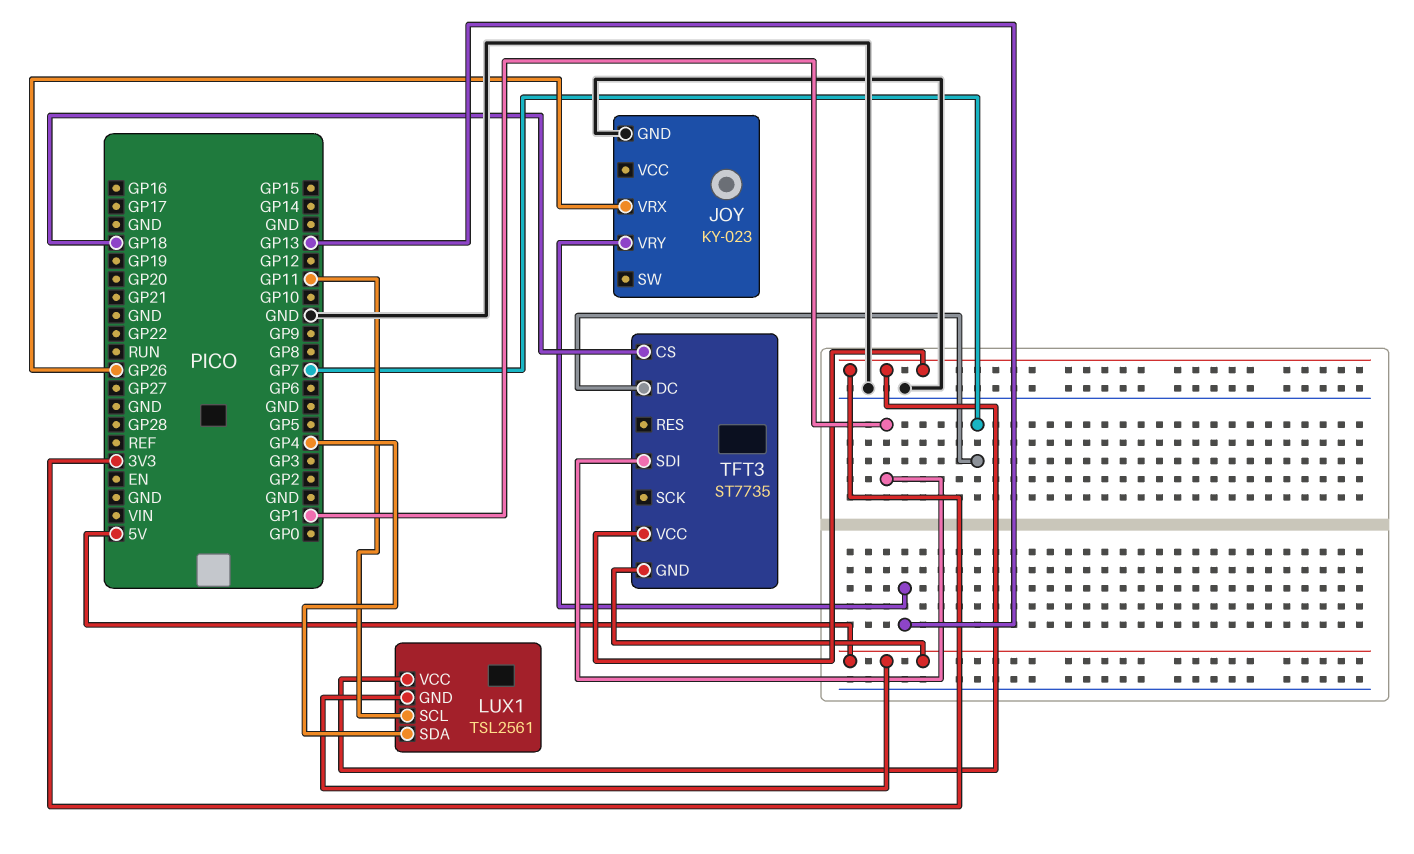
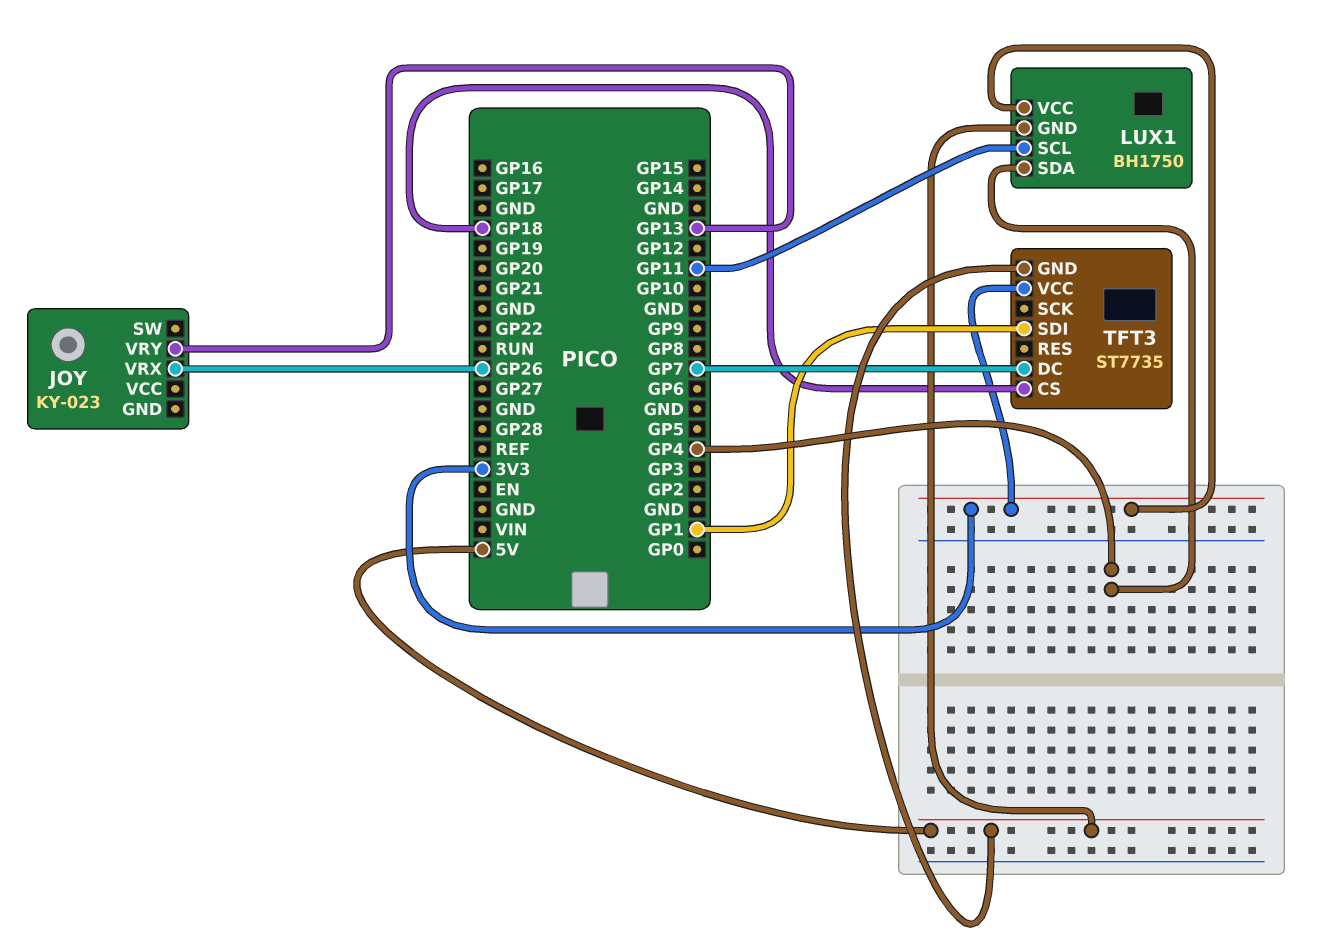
JOY pin GND: GND -> none
LUX1: TSL2561 -> BH1750

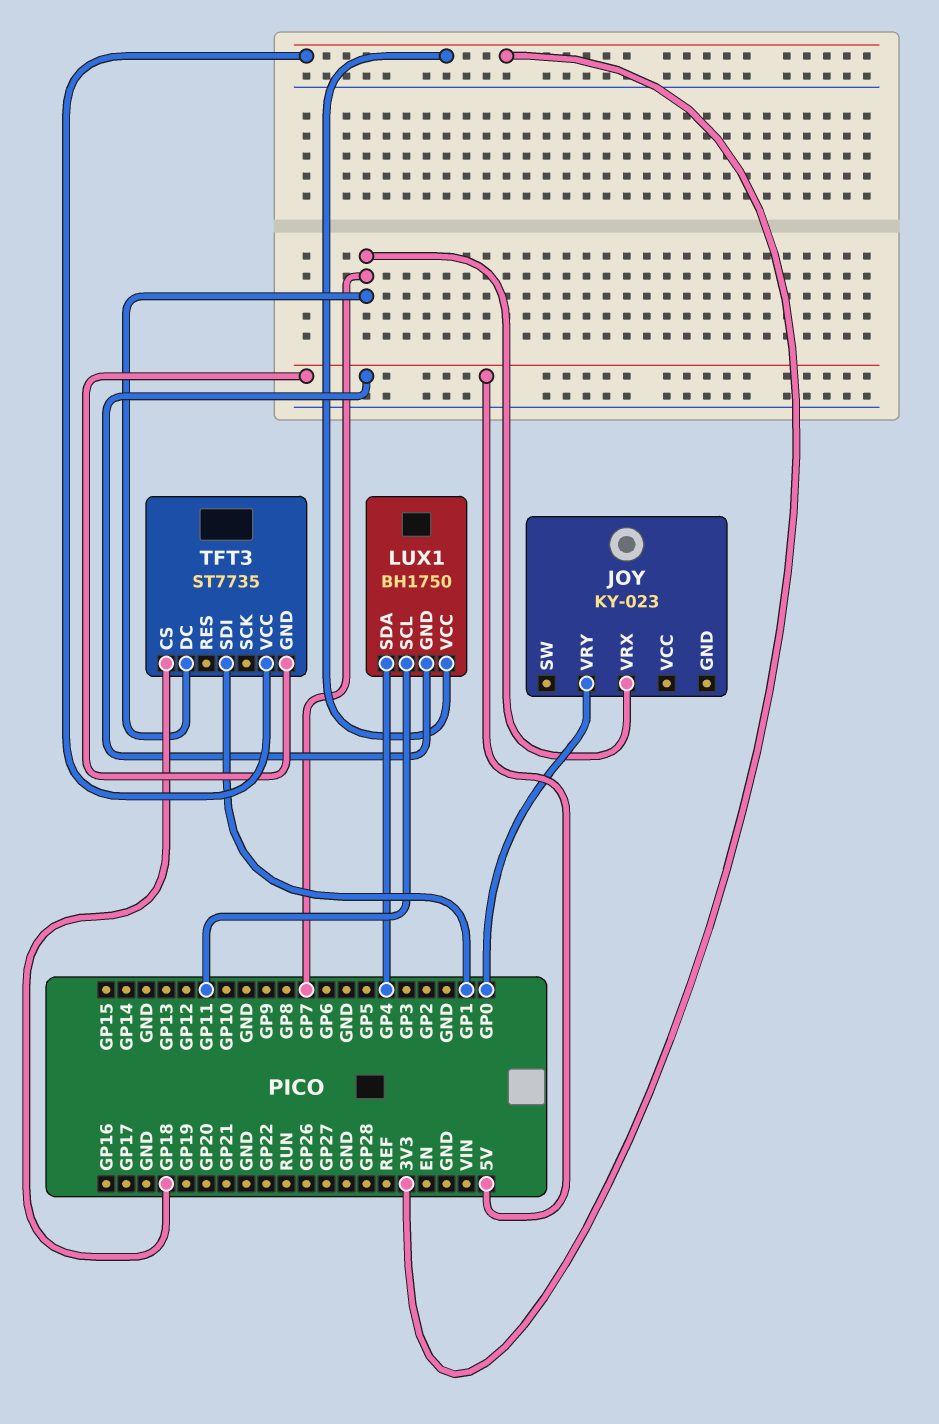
JOY pin VRX: GP26 -> GP7
JOY pin VRY: GP13 -> GP0

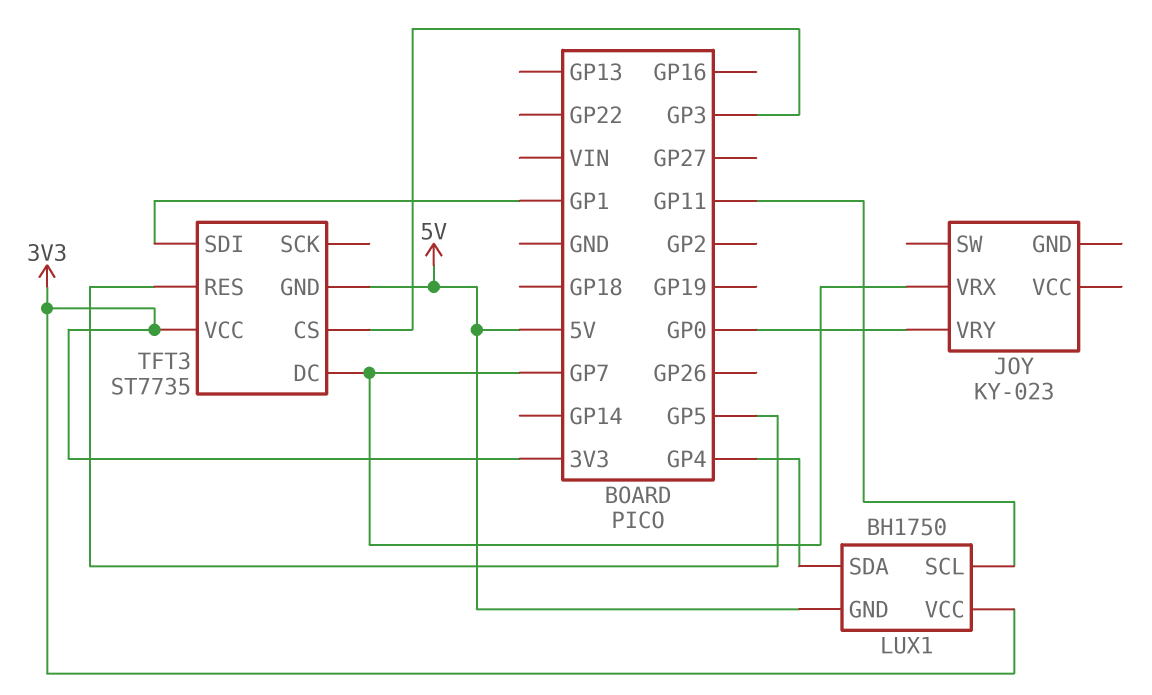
TFT3 pin CS: GP18 -> GP3
TFT3 pin RES: none -> GP5

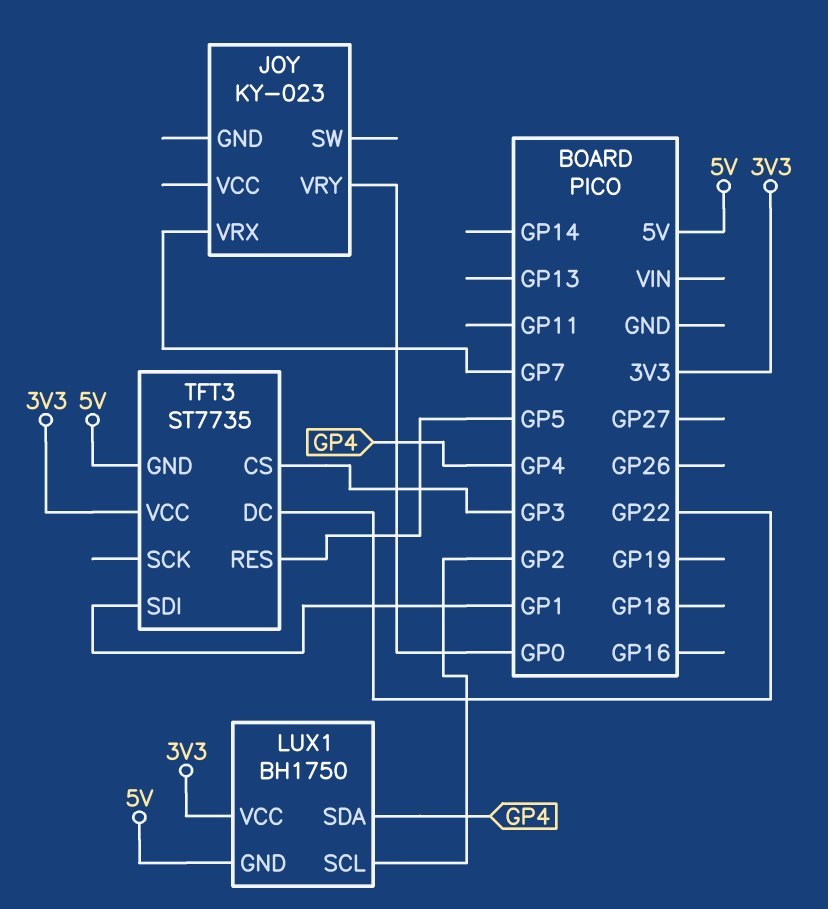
LUX1 pin SCL: GP11 -> GP2
TFT3 pin DC: GP7 -> GP22

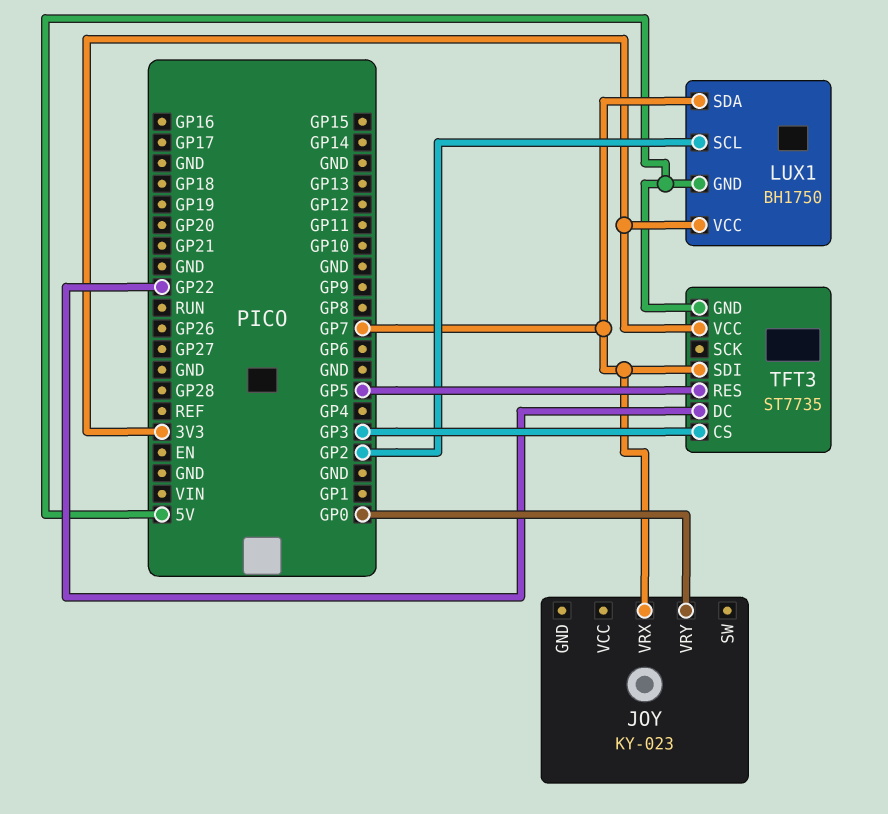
LUX1 pin SDA: GP4 -> GP7
TFT3 pin SDI: GP1 -> GP7

